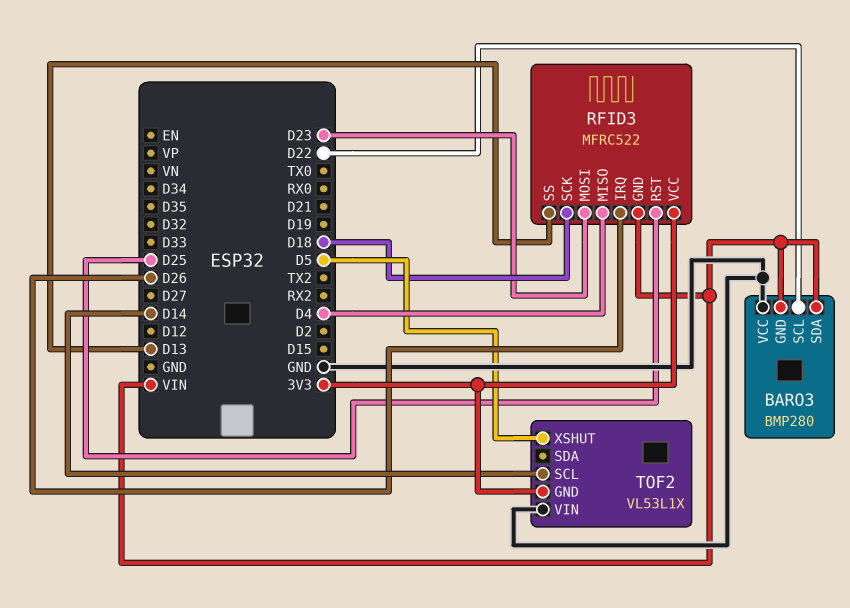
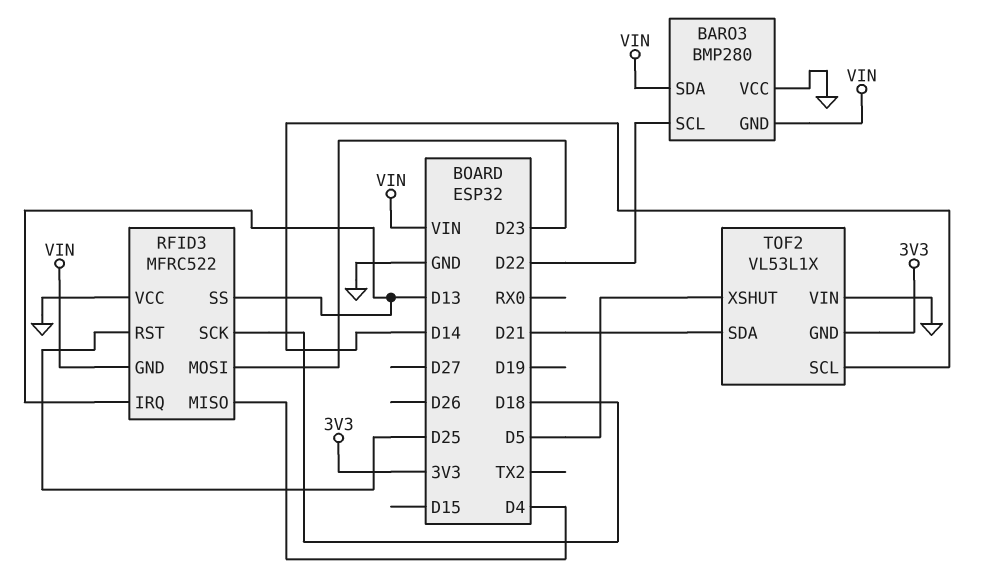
RFID3 pin IRQ: D26 -> D13
RFID3 pin VCC: 3V3 -> GND
TOF2 pin SDA: none -> D21

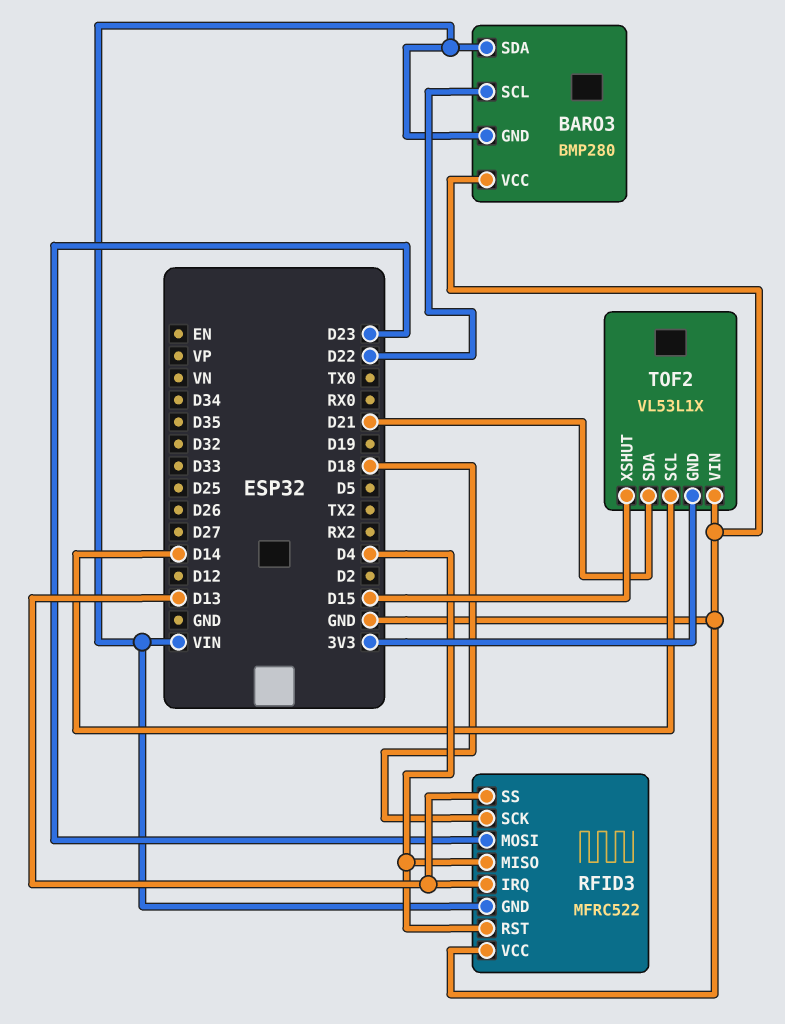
RFID3 pin RST: D25 -> D4
TOF2 pin XSHUT: D5 -> D15

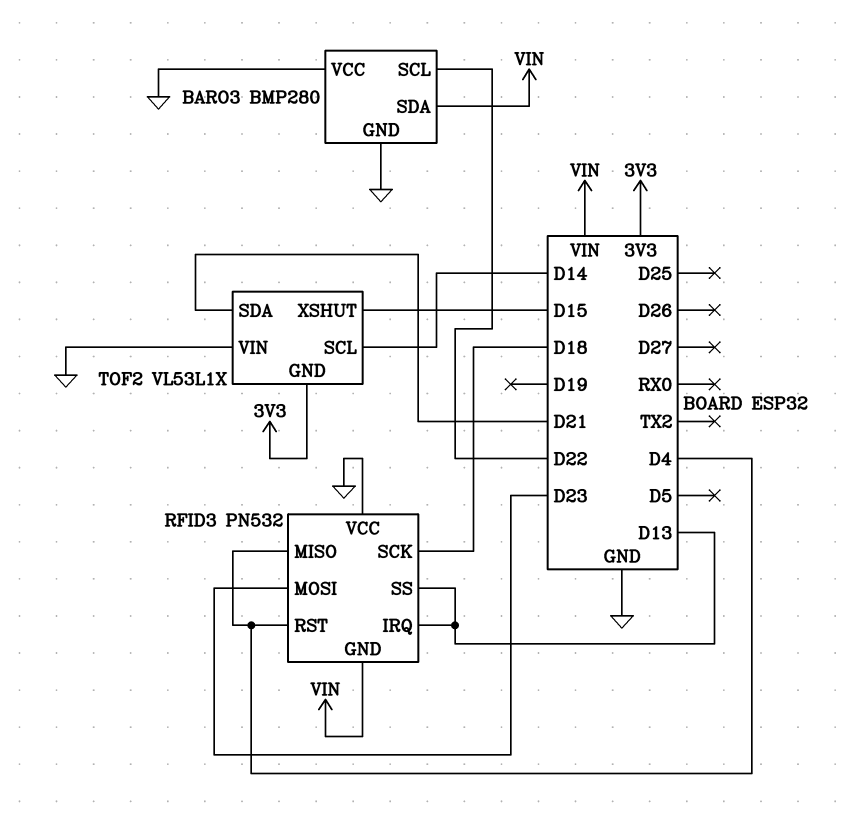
BARO3 pin GND: VIN -> GND
RFID3: MFRC522 -> PN532

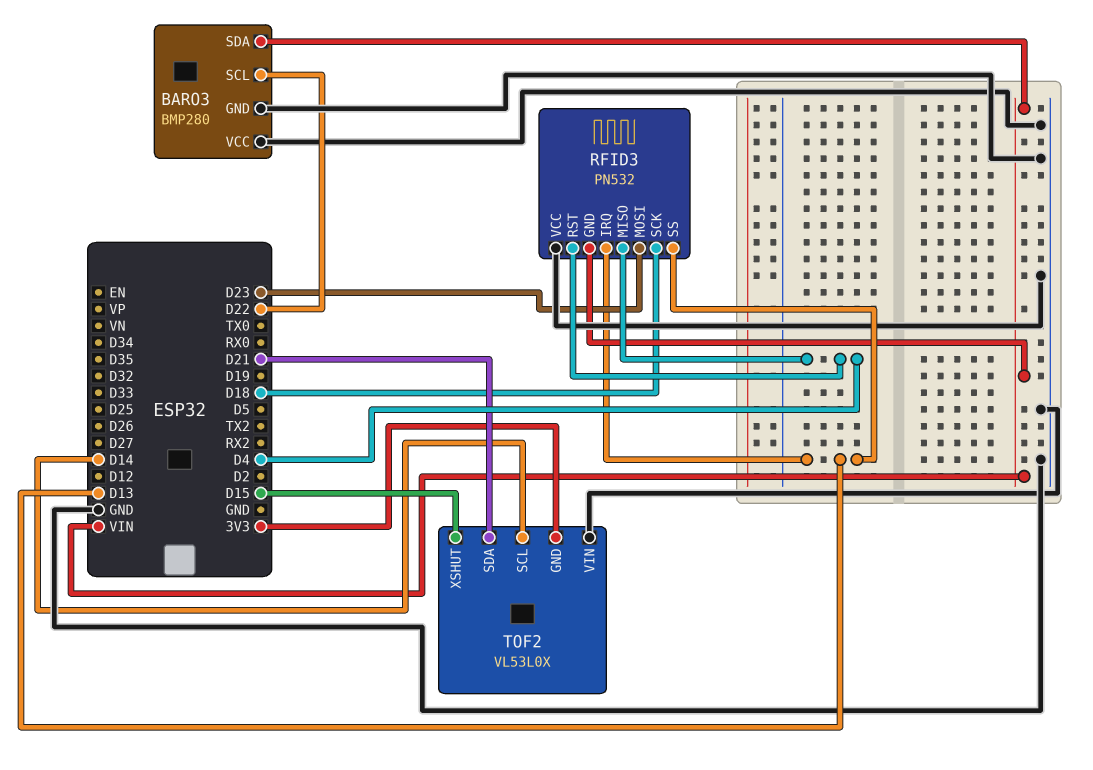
TOF2: VL53L1X -> VL53L0X

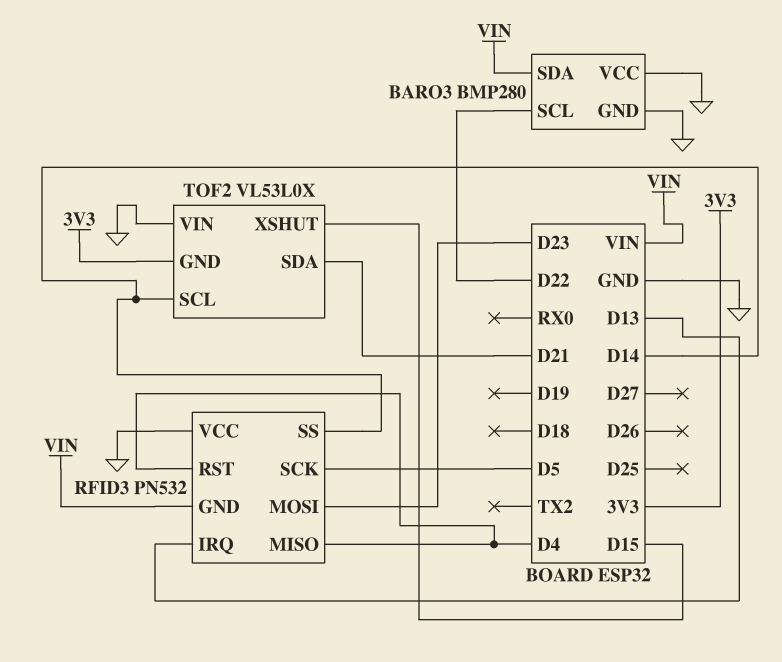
RFID3 pin SCK: D18 -> D5
RFID3 pin SS: D13 -> D14

